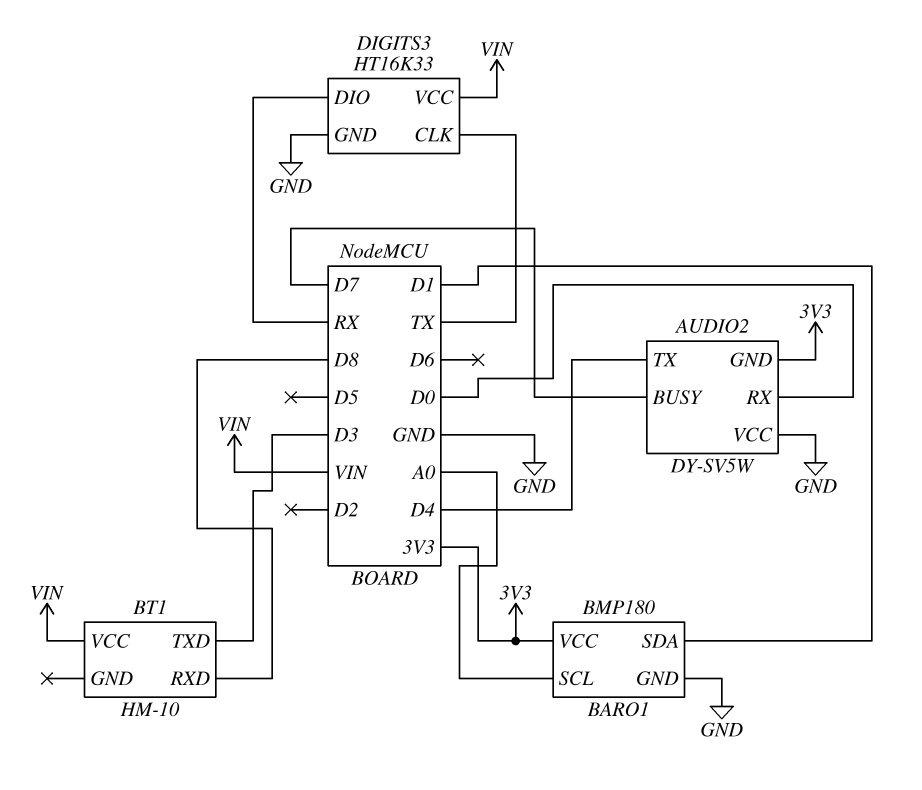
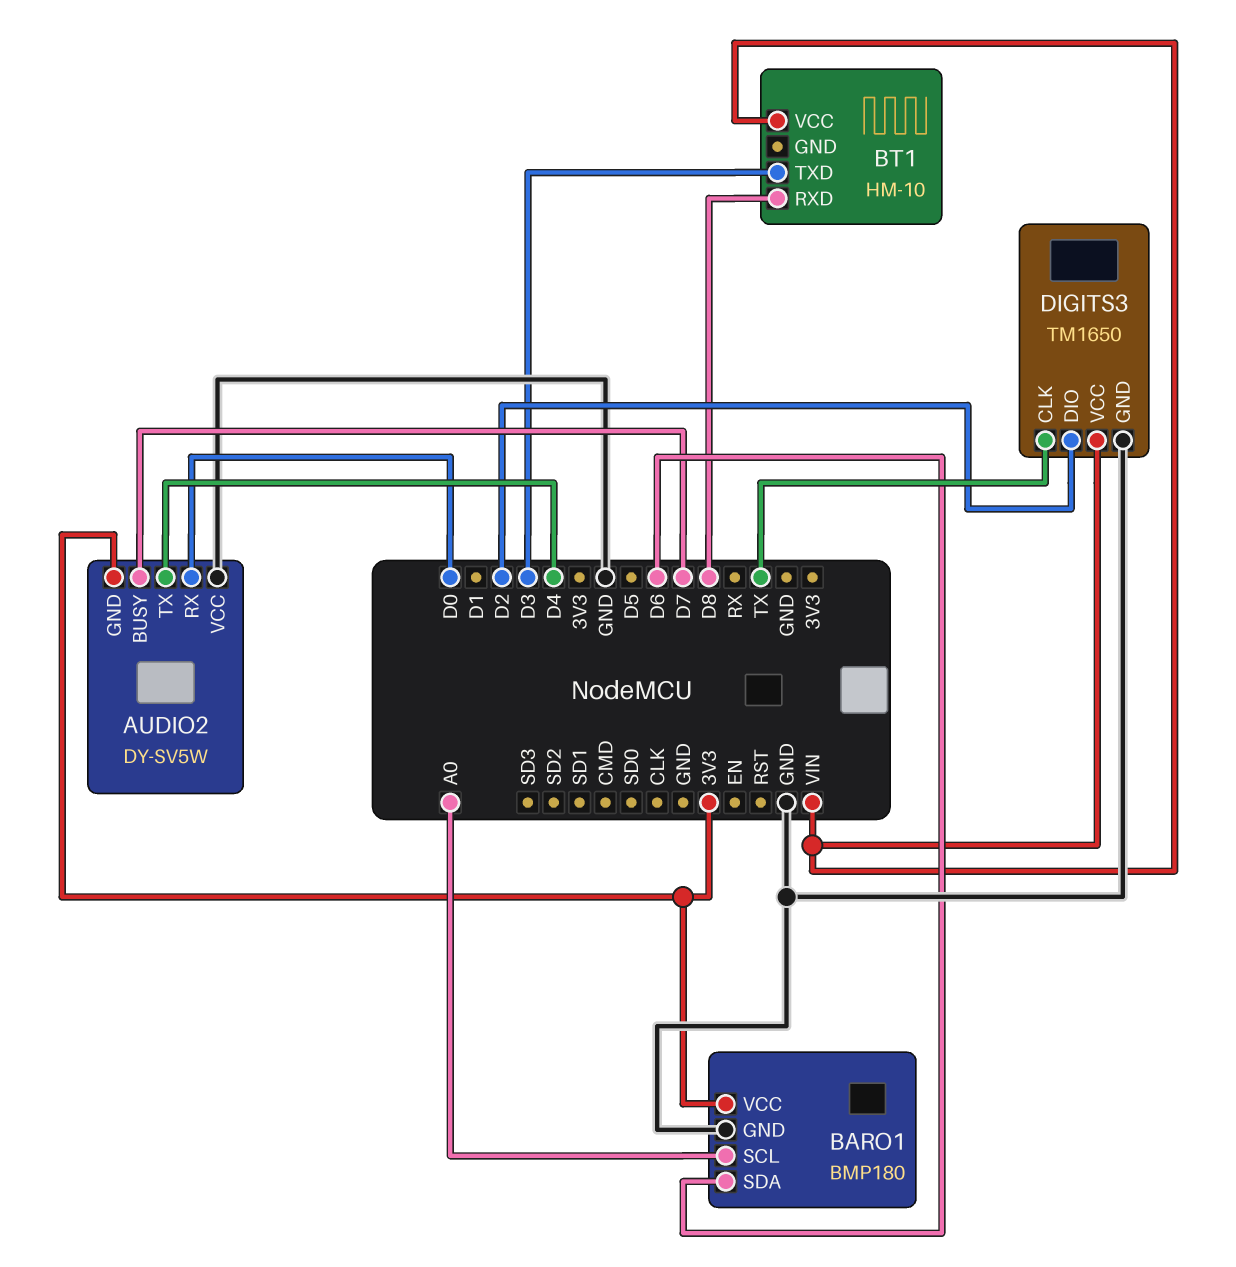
BARO1 pin SDA: D1 -> D6
DIGITS3: HT16K33 -> TM1650
DIGITS3 pin DIO: RX -> D2

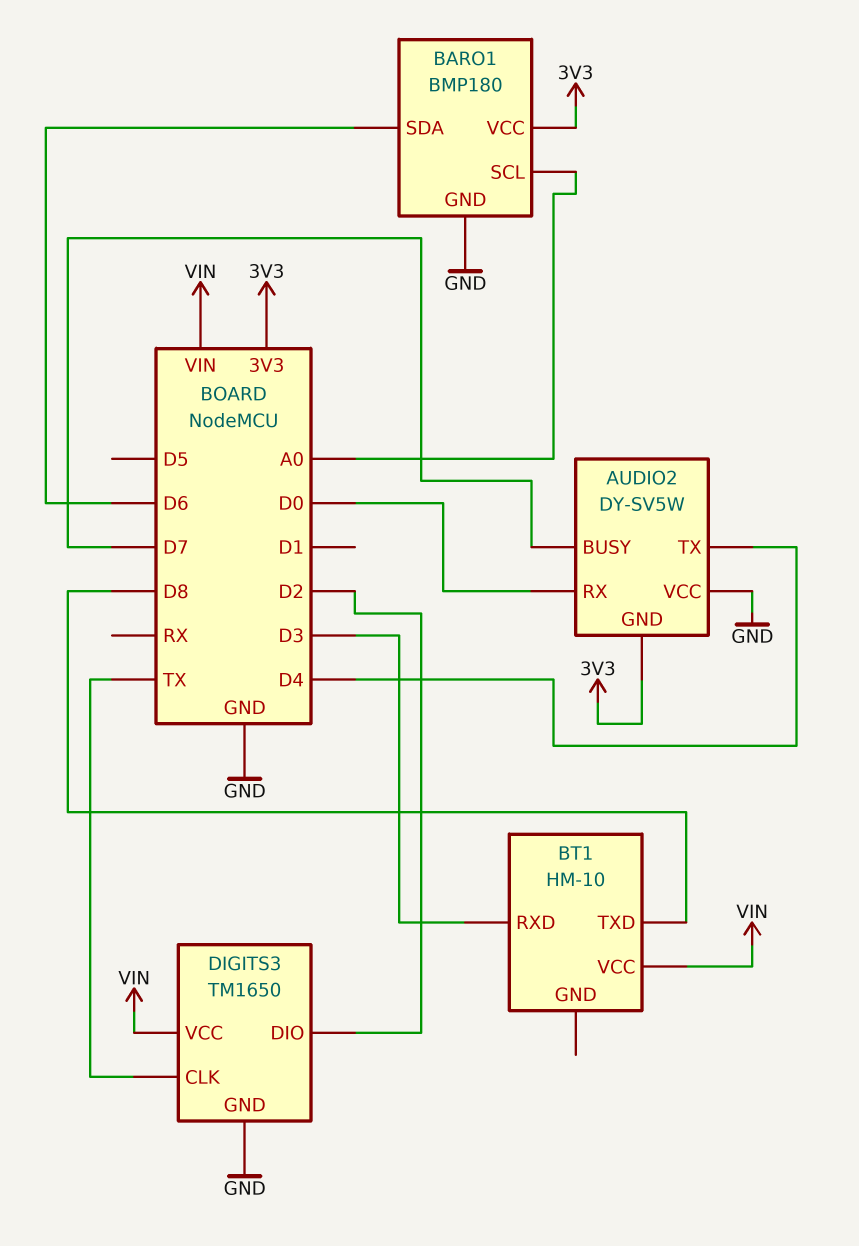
BT1 pin RXD: D8 -> D3
BT1 pin TXD: D3 -> D8

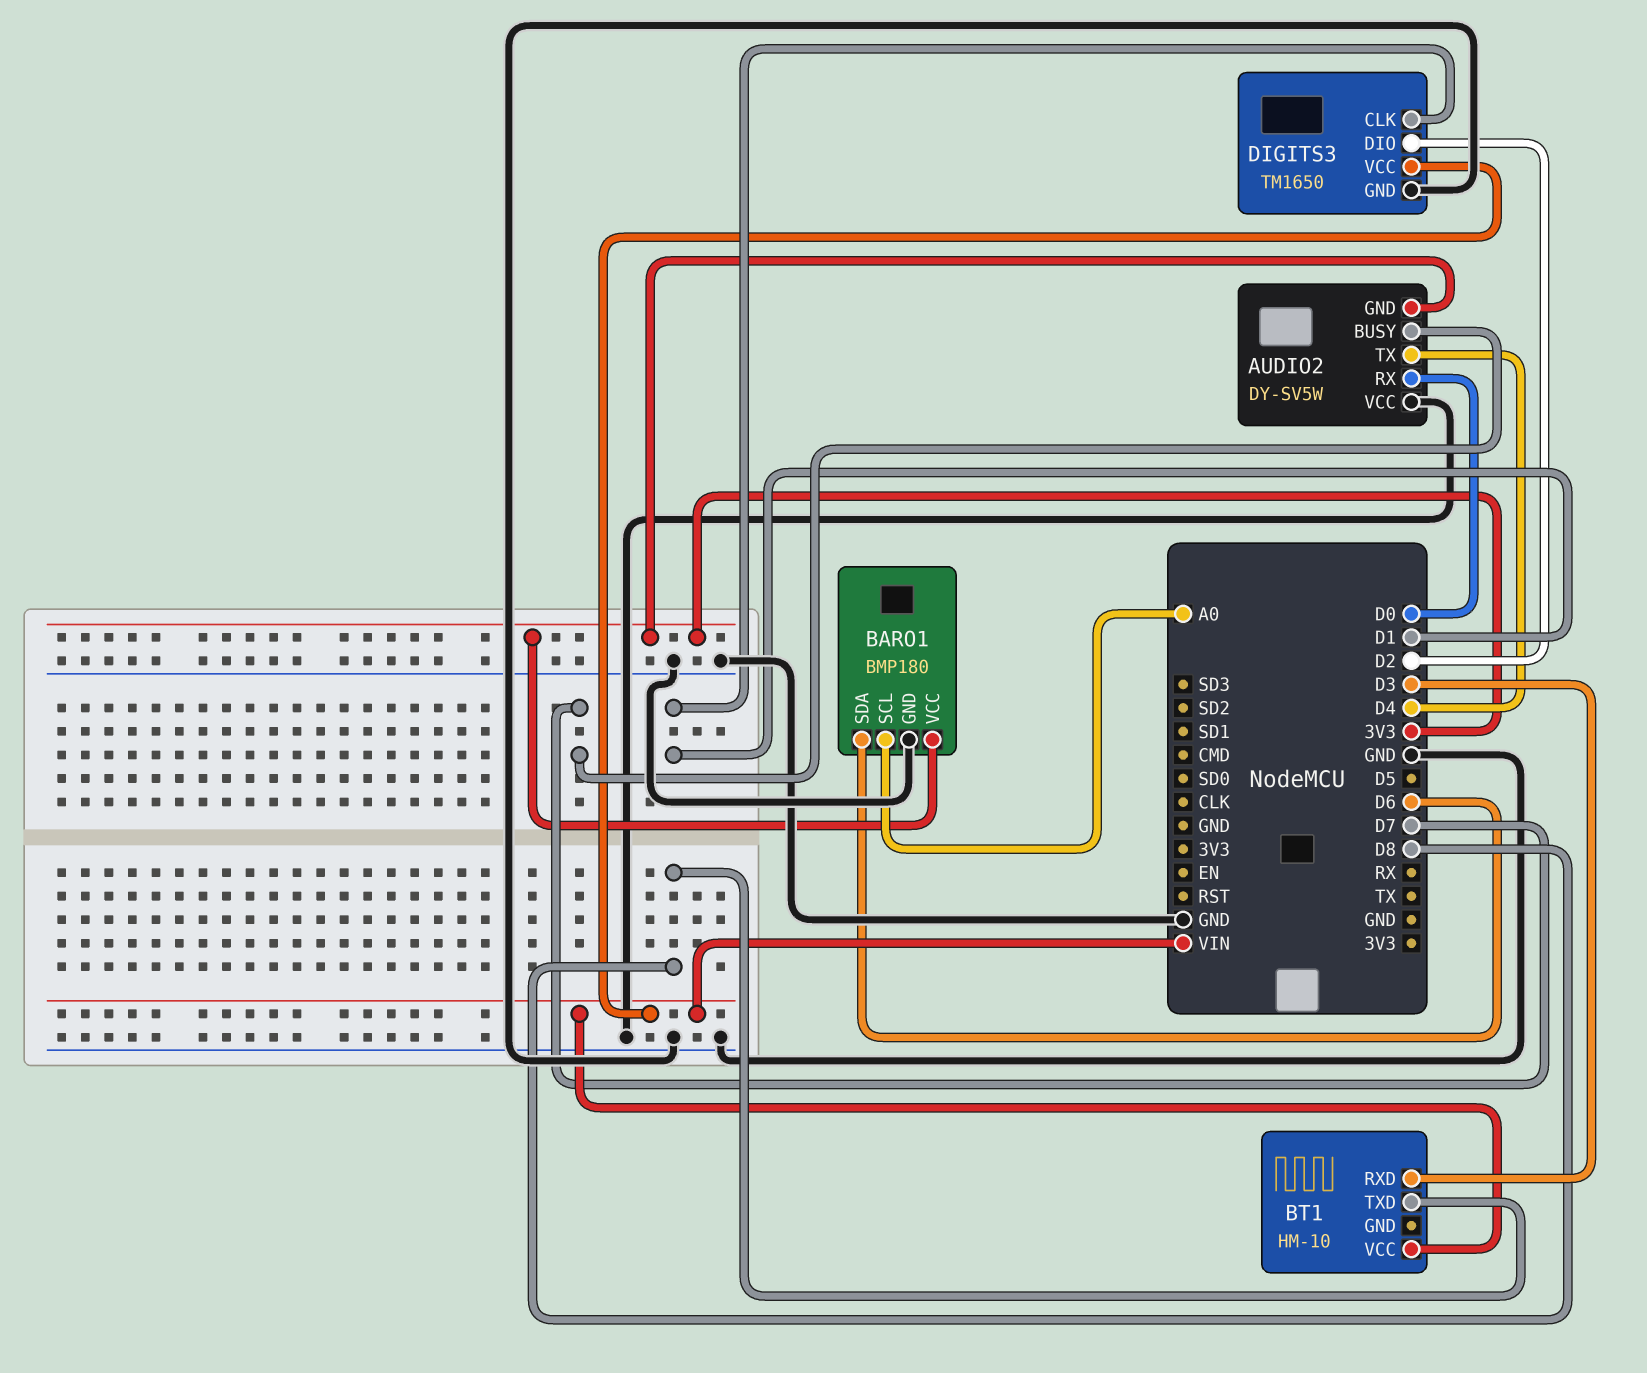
DIGITS3 pin CLK: TX -> D1

